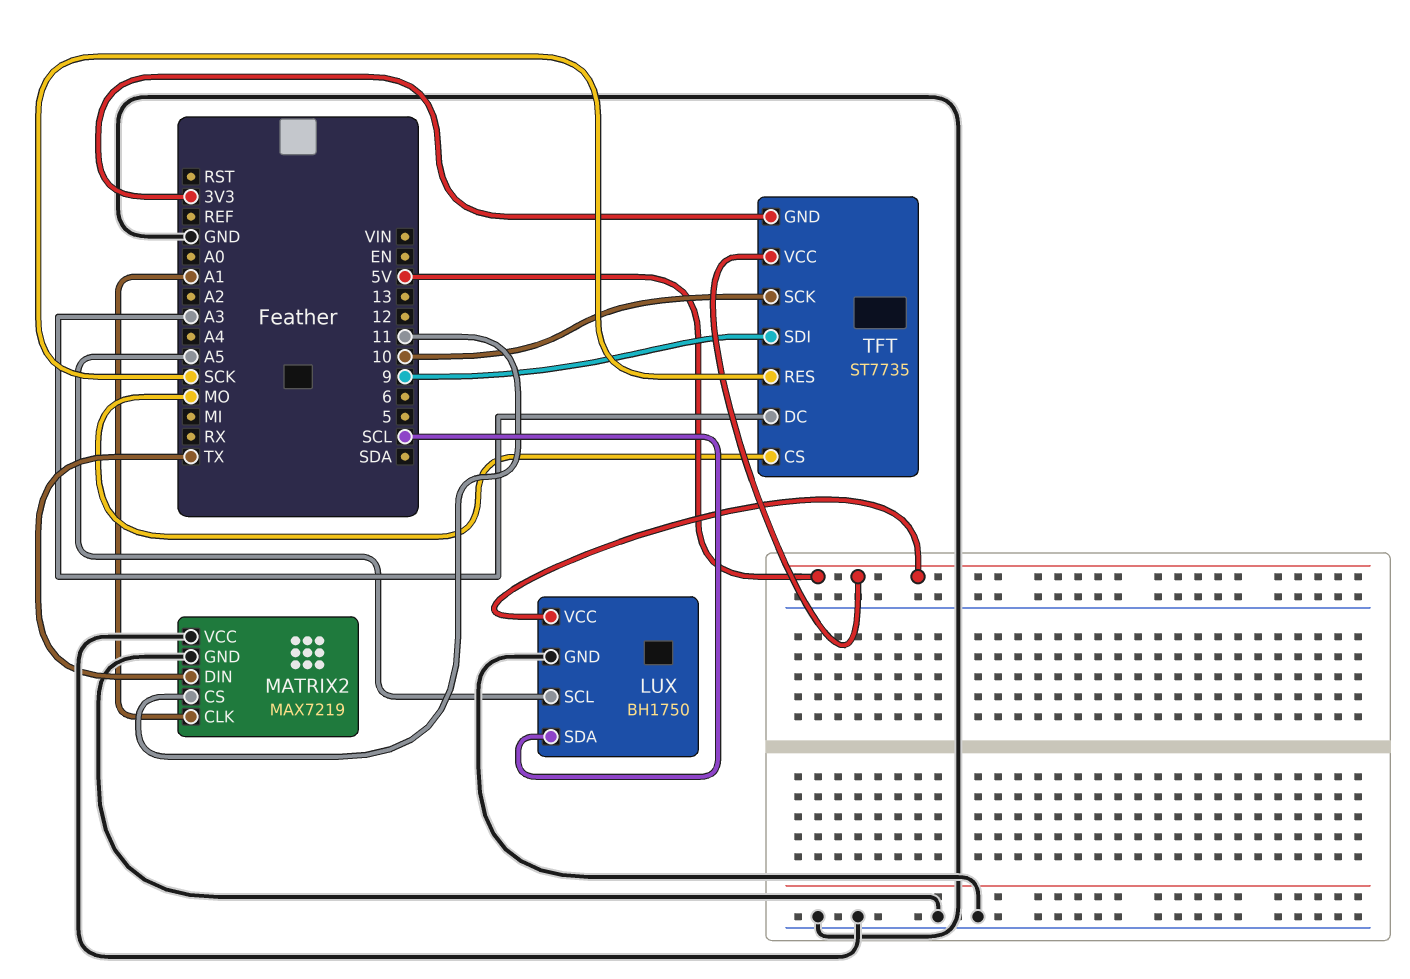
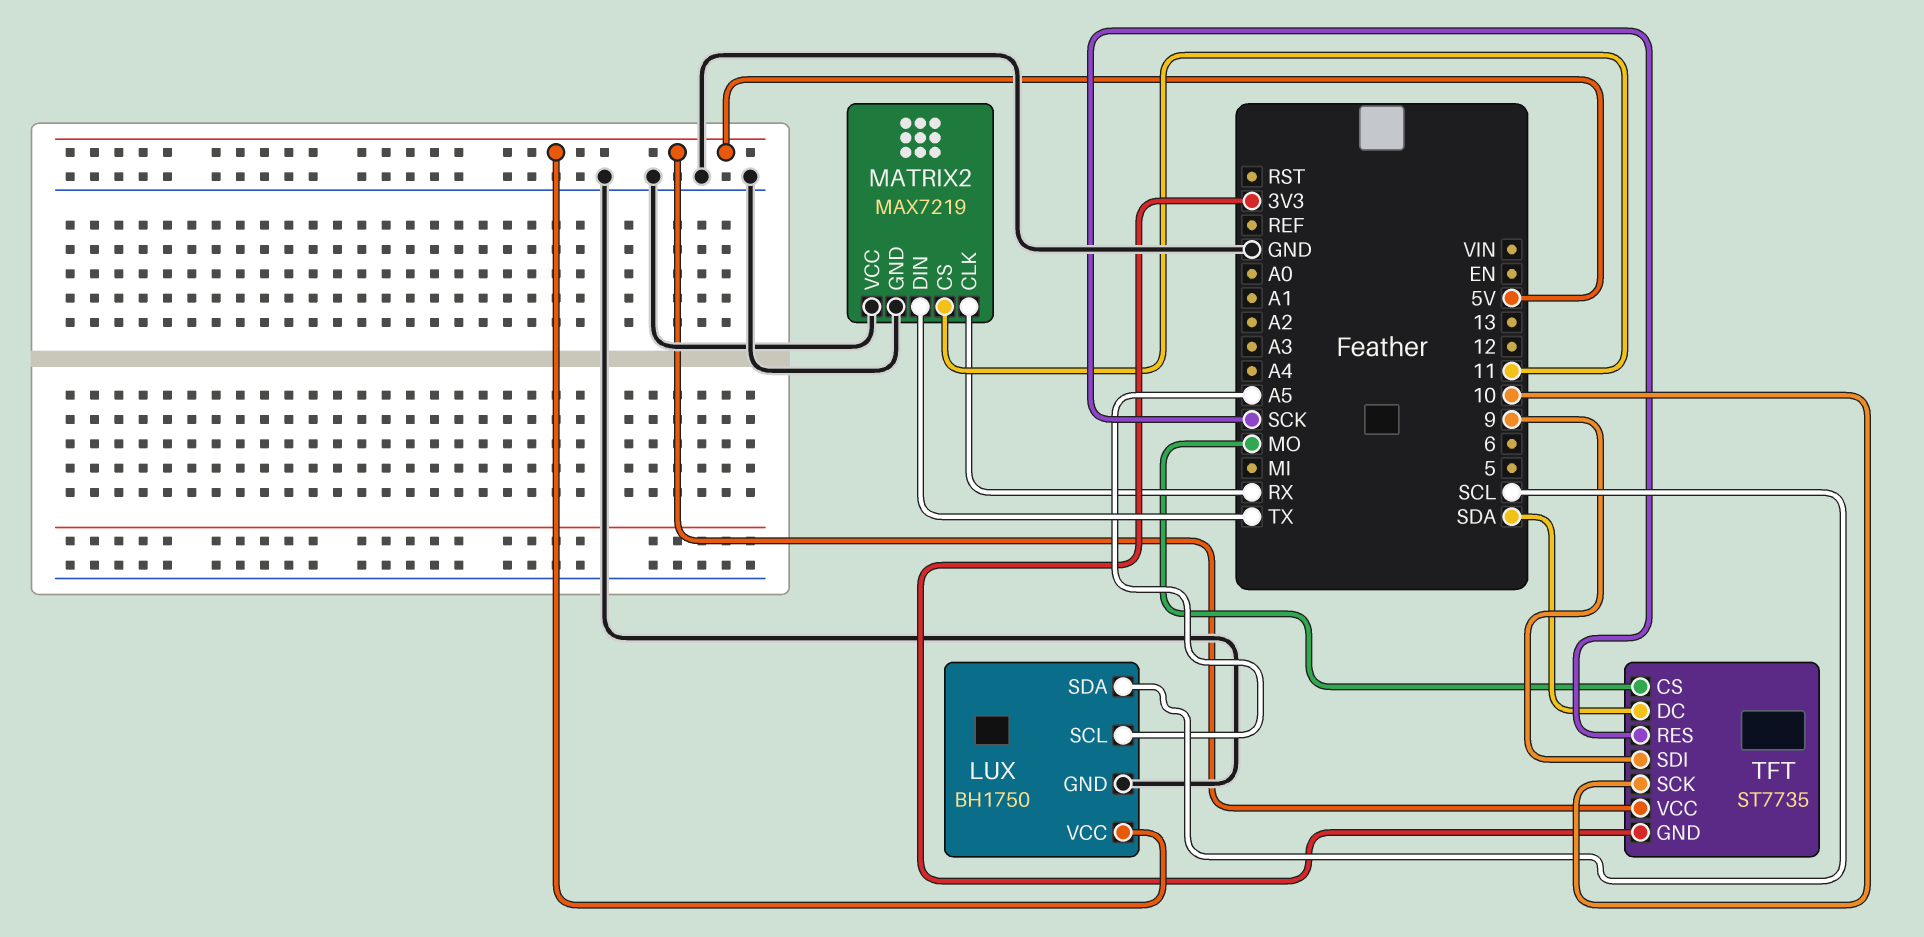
MATRIX2 pin CLK: A1 -> RX
TFT pin DC: A3 -> SDA

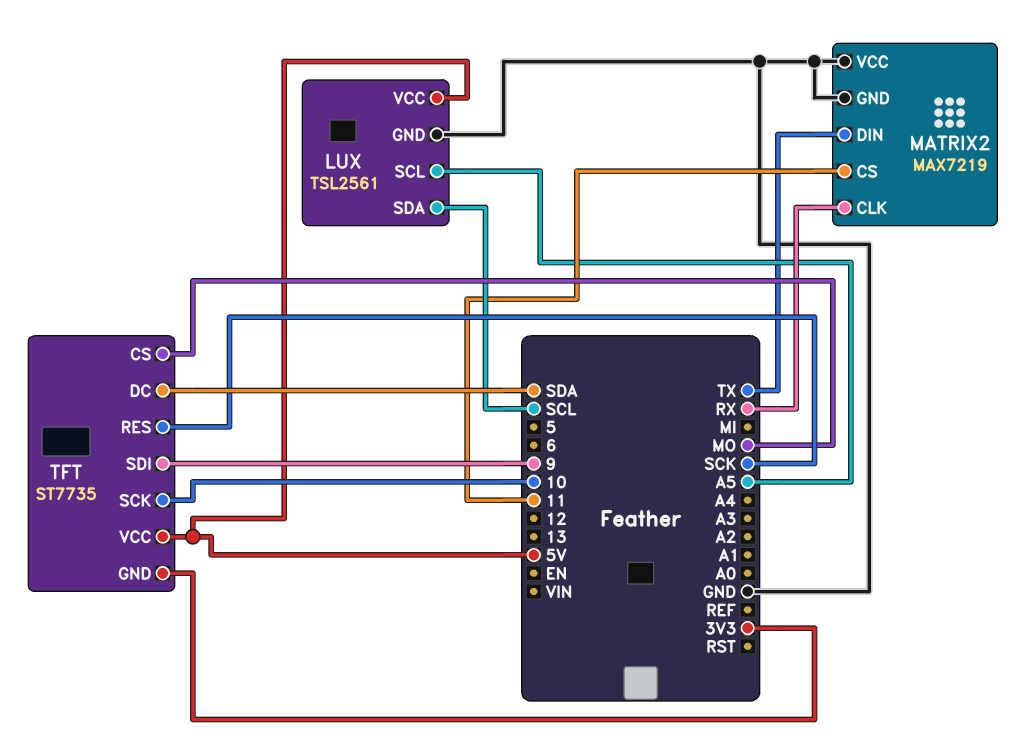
LUX: BH1750 -> TSL2561

